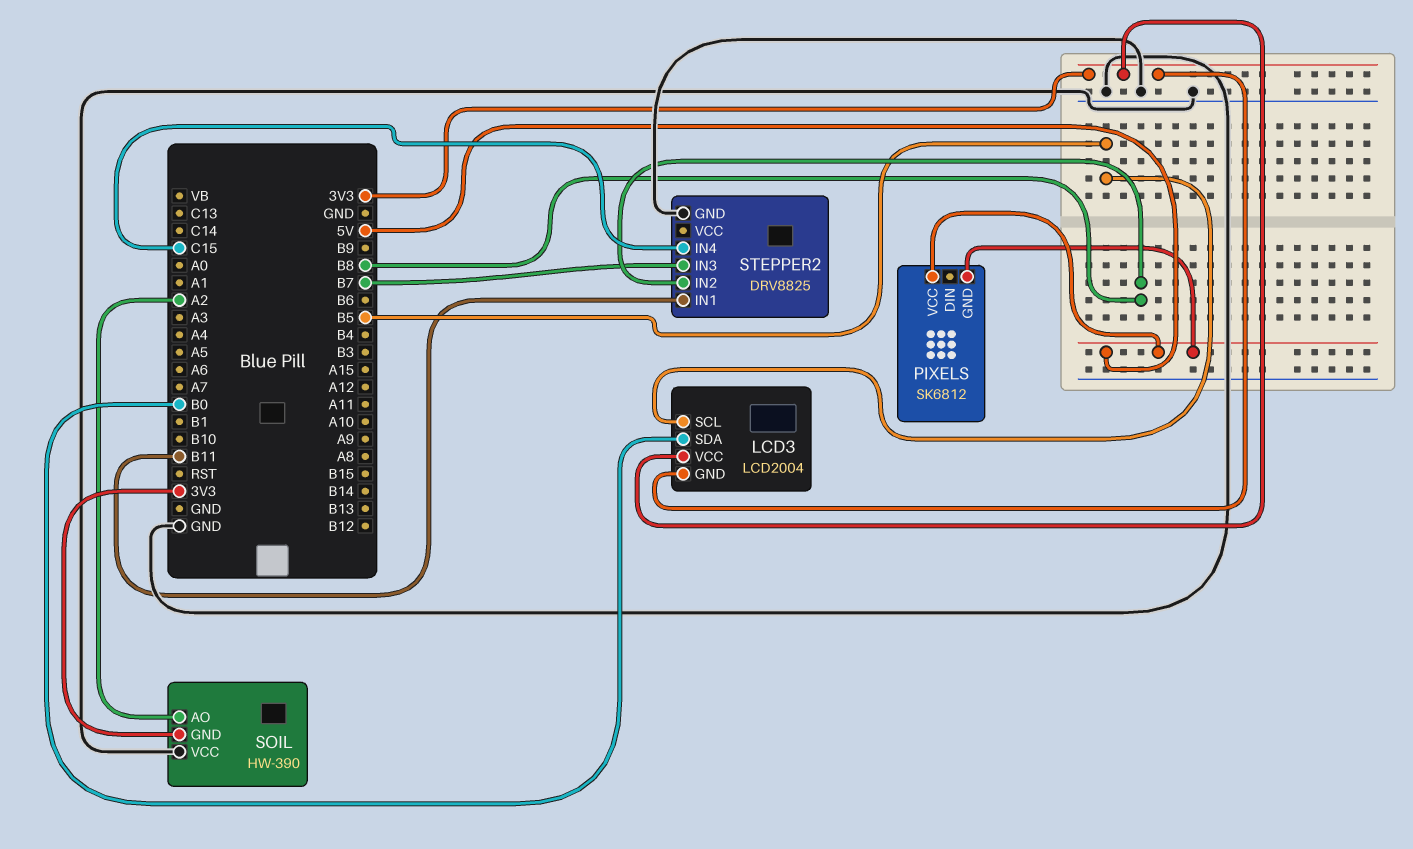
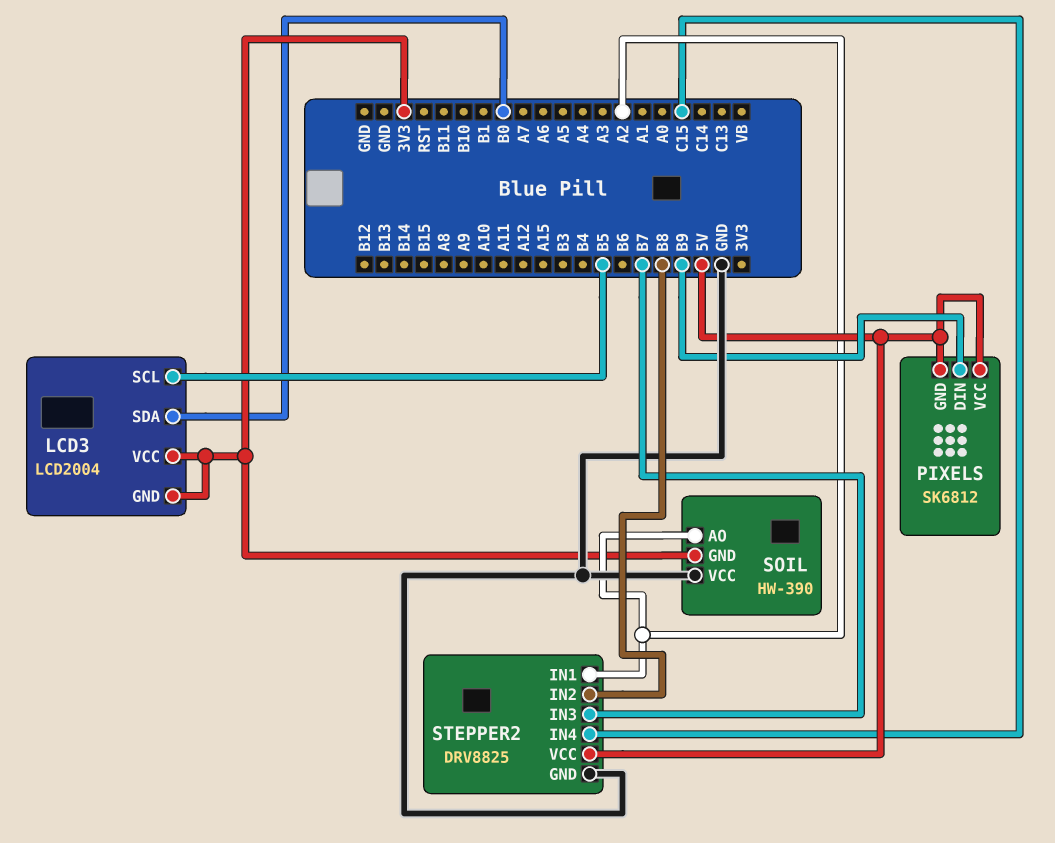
PIXELS pin DIN: none -> B9
STEPPER2 pin IN1: B11 -> A2
STEPPER2 pin VCC: none -> 5V

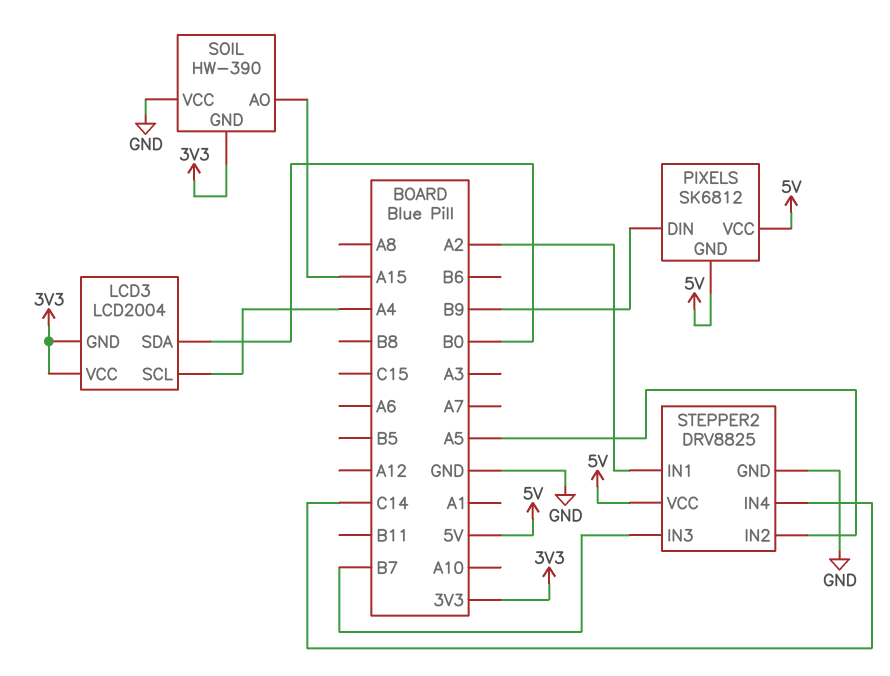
LCD3 pin SCL: B5 -> A4
SOIL pin AO: A2 -> A15
STEPPER2 pin IN2: B8 -> A5
STEPPER2 pin IN4: C15 -> C14

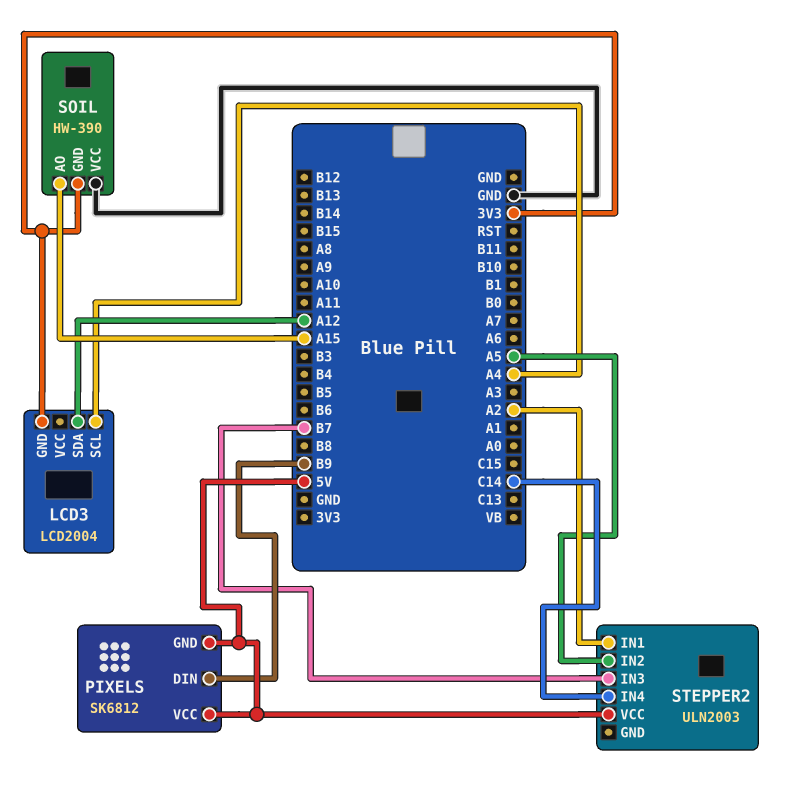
LCD3 pin SDA: B0 -> A12
LCD3 pin VCC: 3V3 -> none
STEPPER2: DRV8825 -> ULN2003
STEPPER2 pin GND: GND -> none

